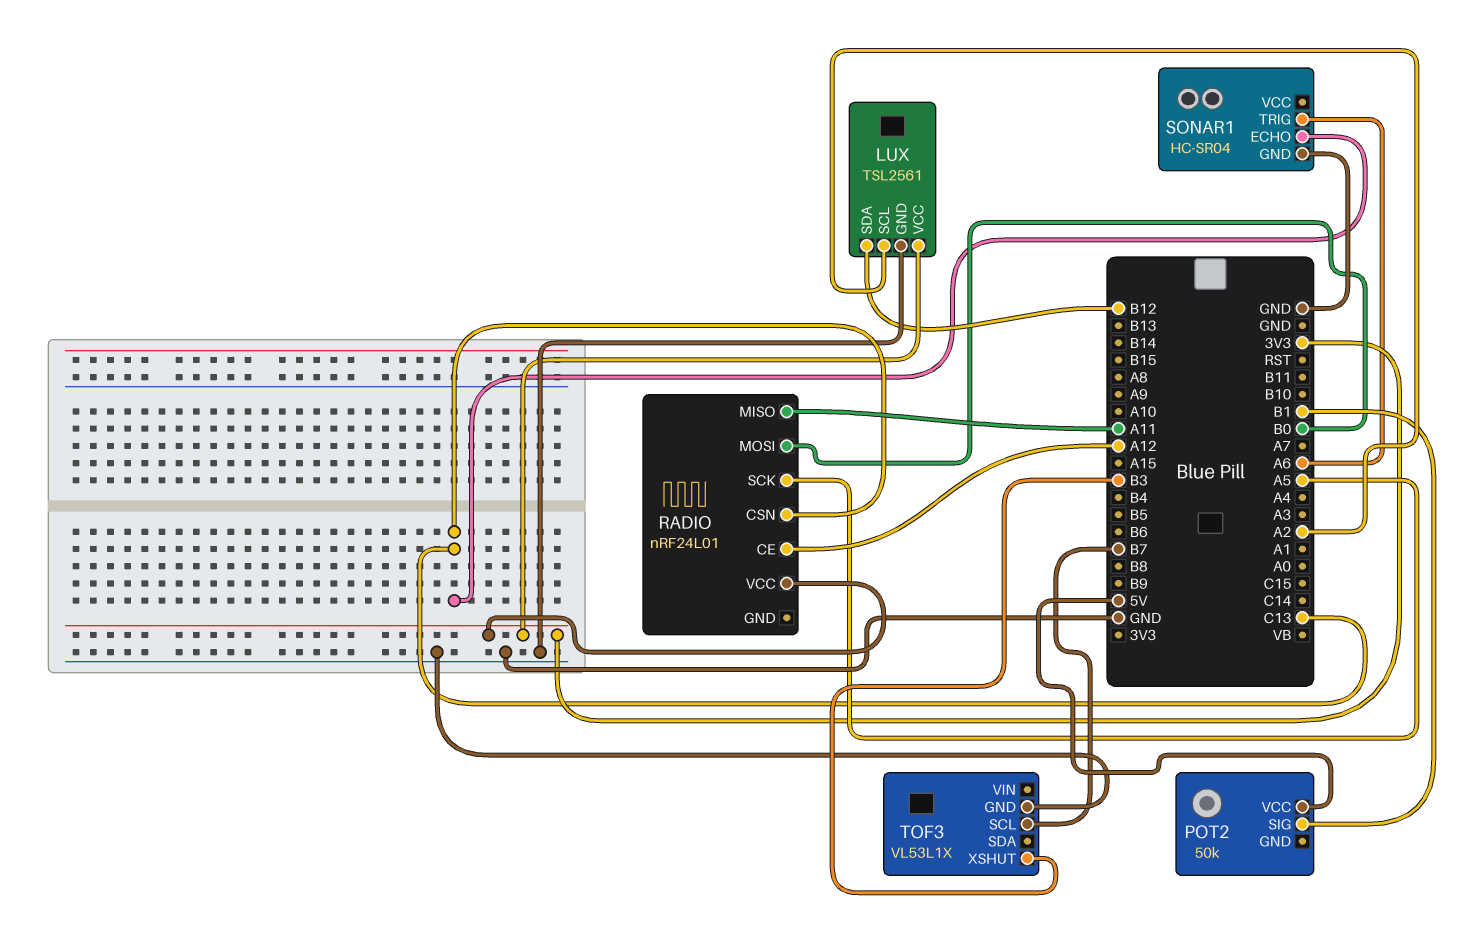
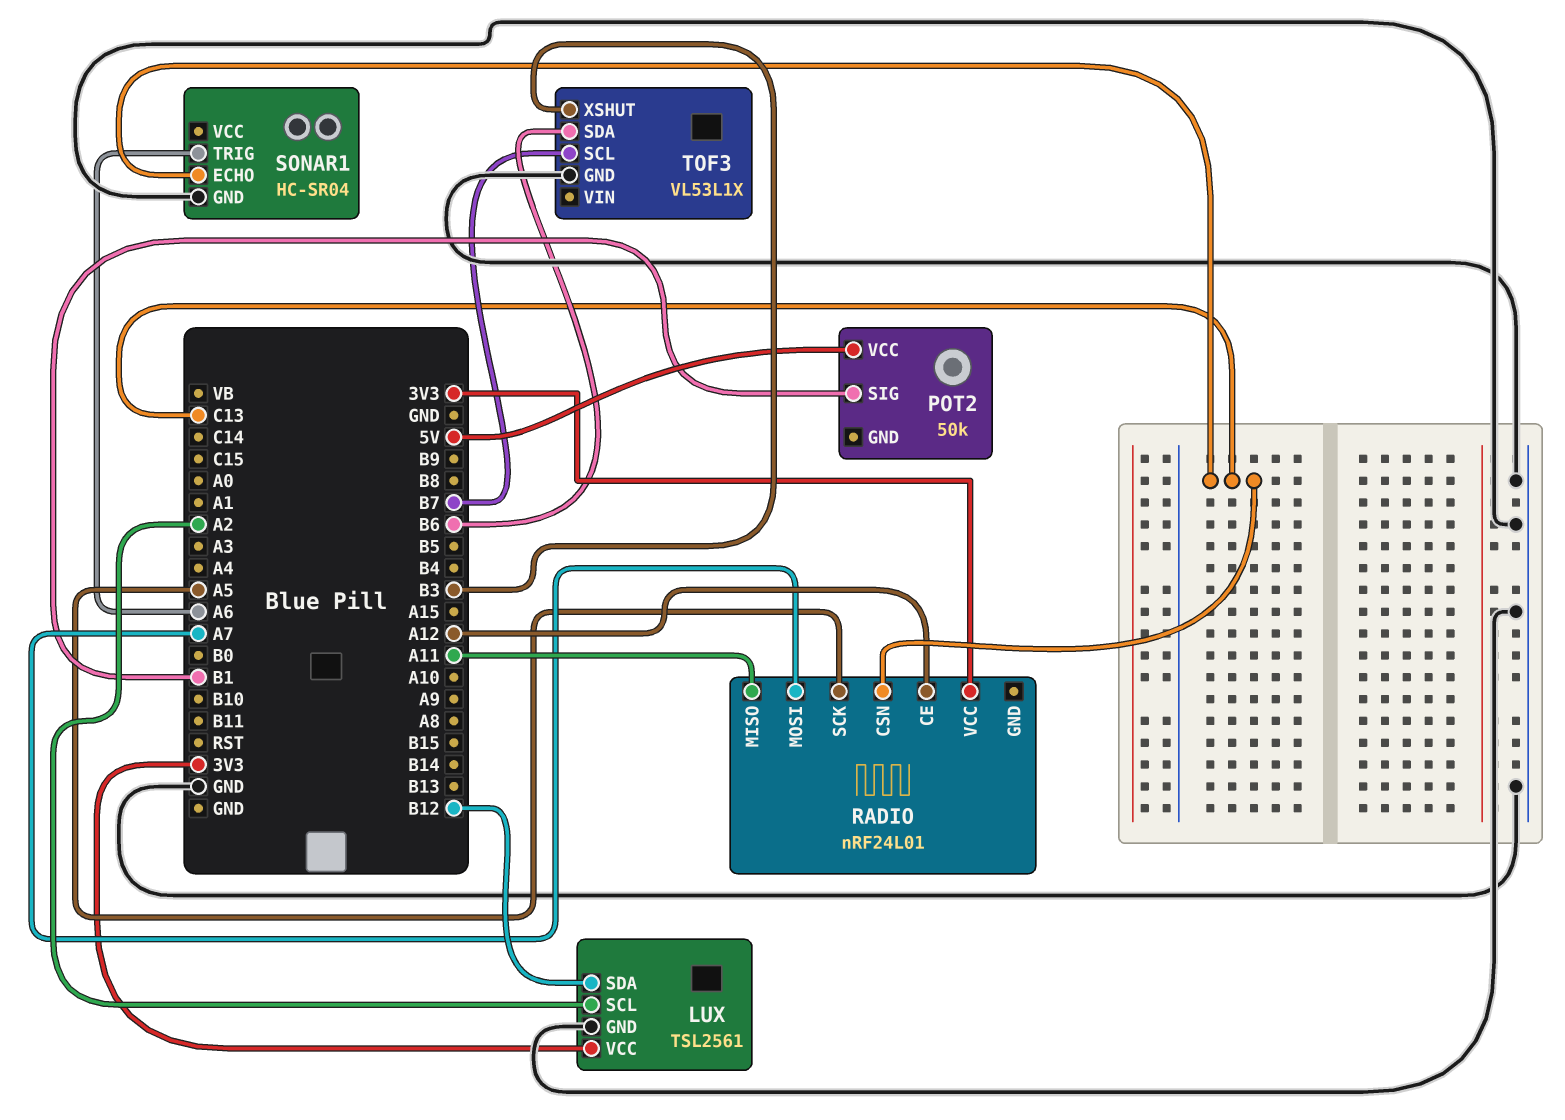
RADIO pin MOSI: B0 -> A7
TOF3 pin SDA: none -> B6

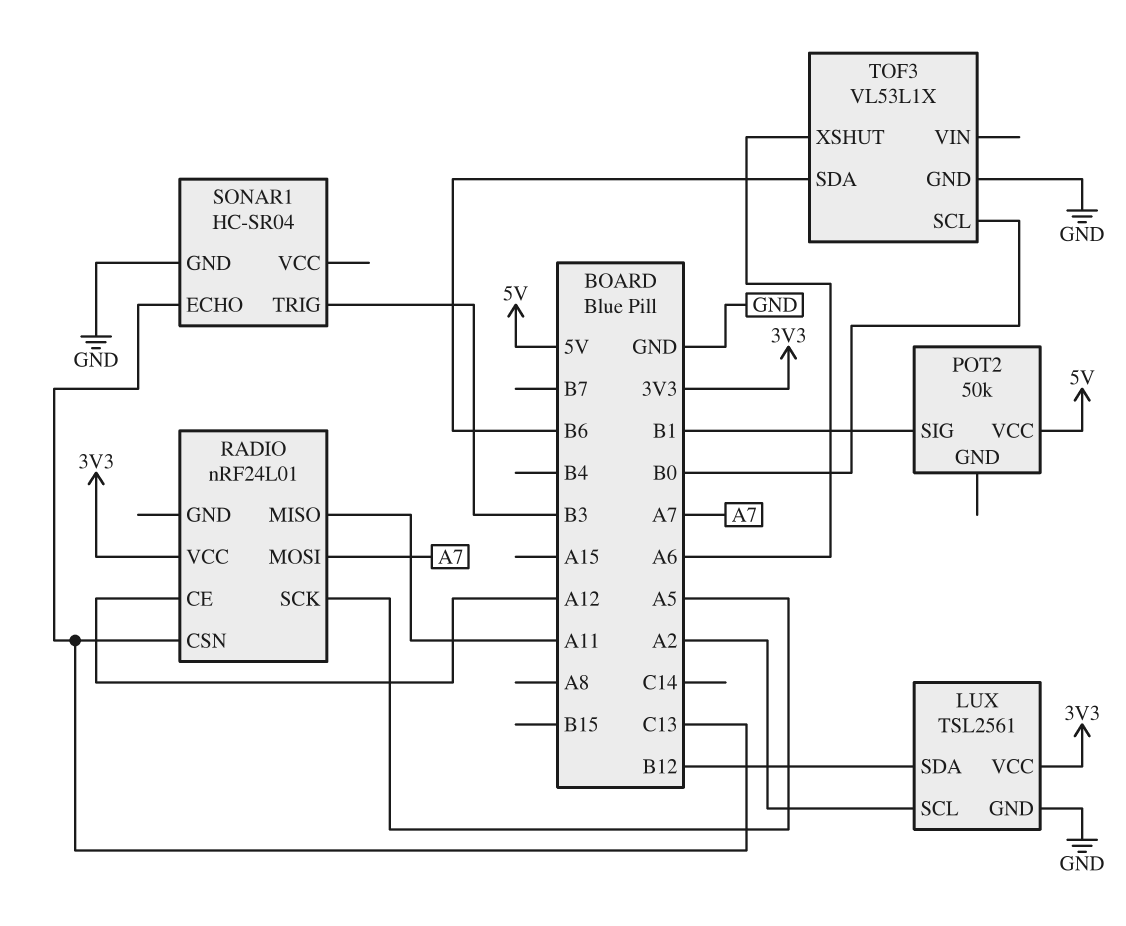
SONAR1 pin TRIG: A6 -> B3
TOF3 pin SCL: B7 -> B0
TOF3 pin XSHUT: B3 -> A6

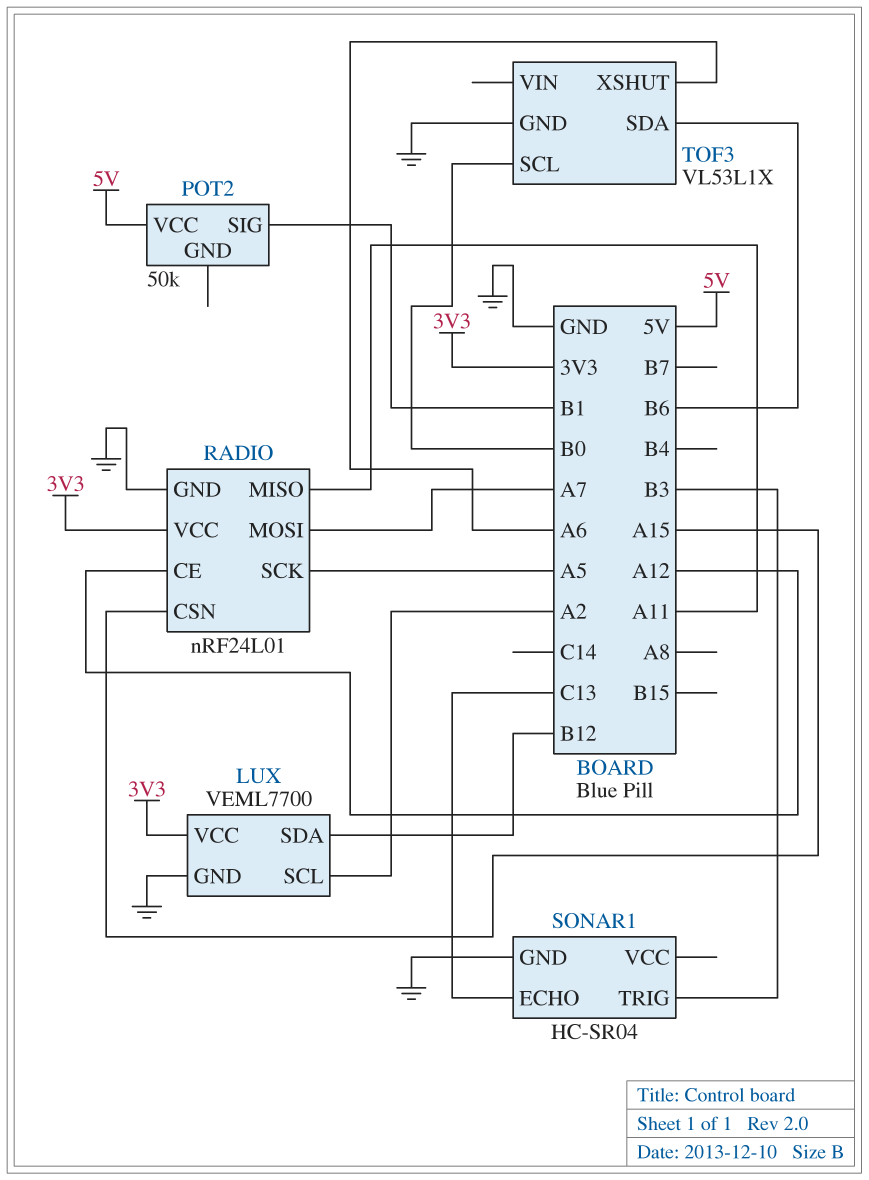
LUX: TSL2561 -> VEML7700
RADIO pin CSN: C13 -> A15
RADIO pin GND: none -> GND

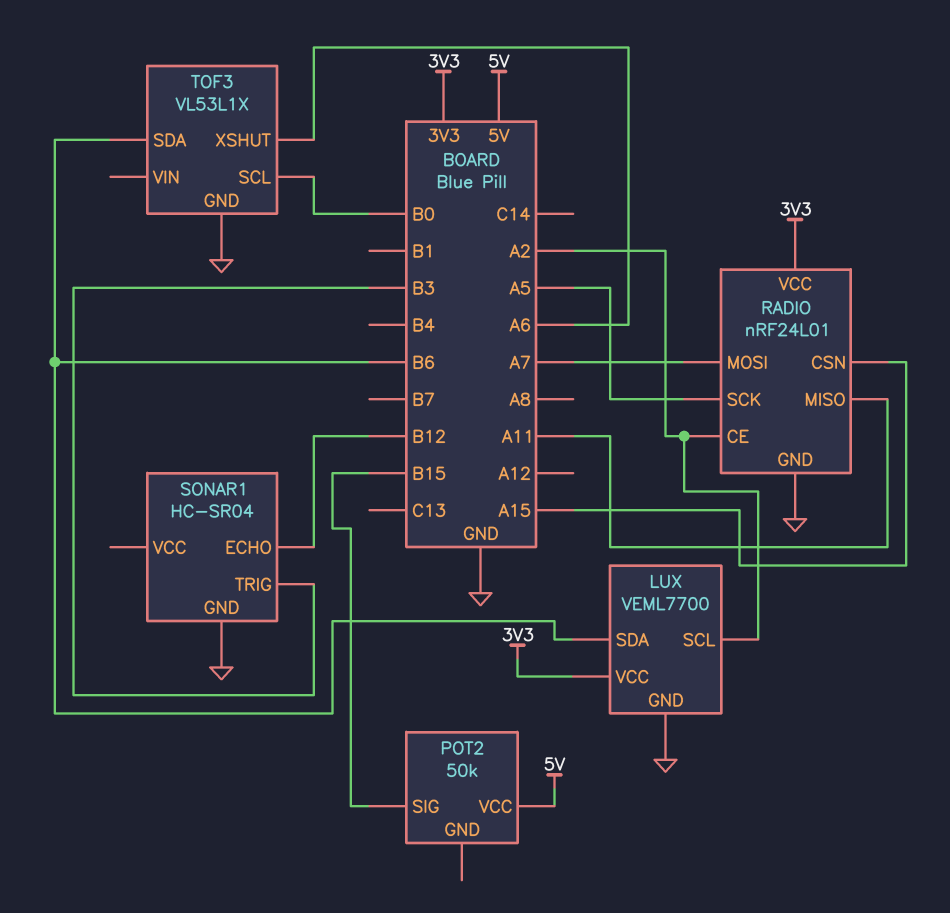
LUX pin SDA: B12 -> B6
POT2 pin SIG: B1 -> B15
RADIO pin CE: A12 -> A2
SONAR1 pin ECHO: C13 -> B12

